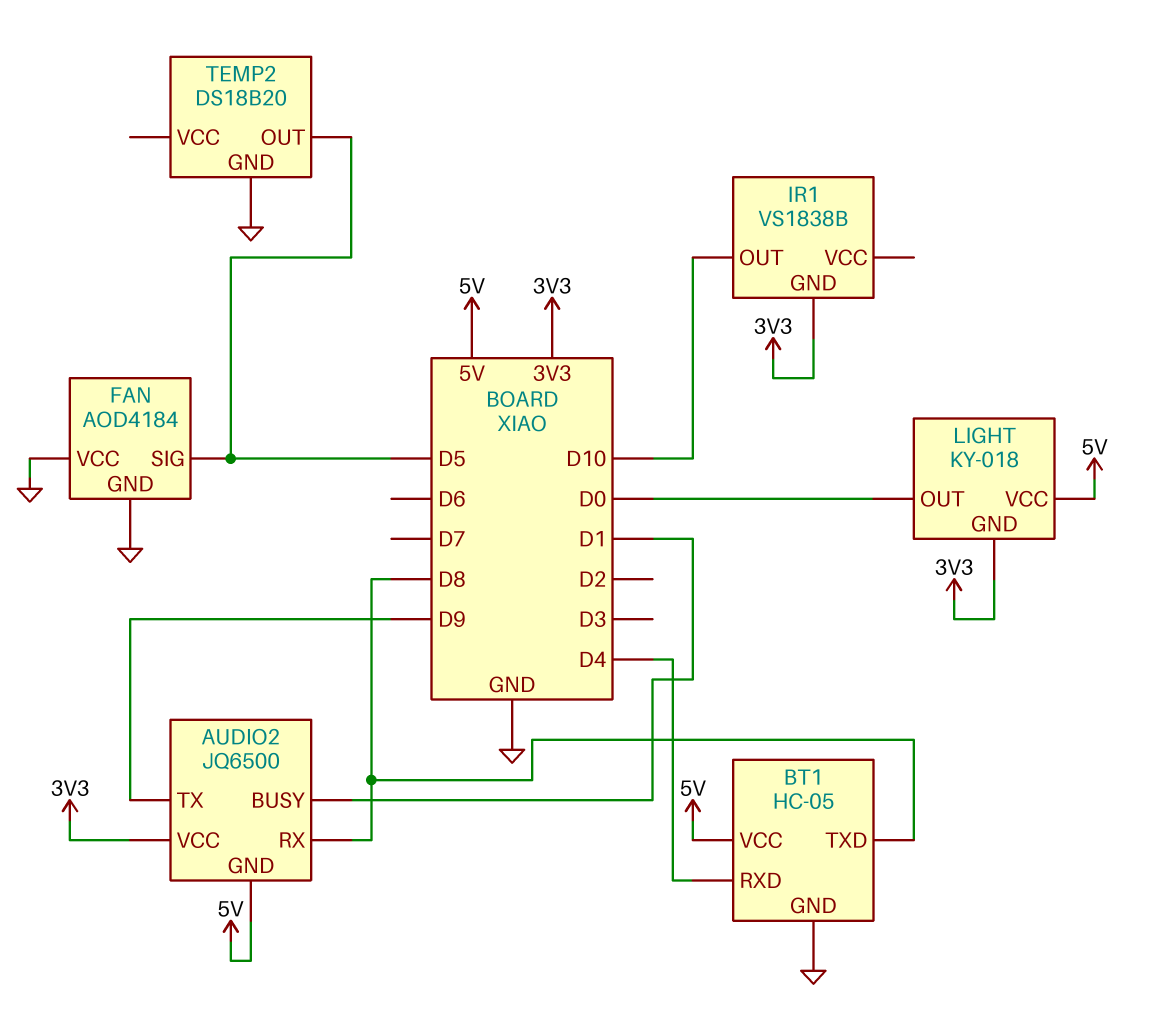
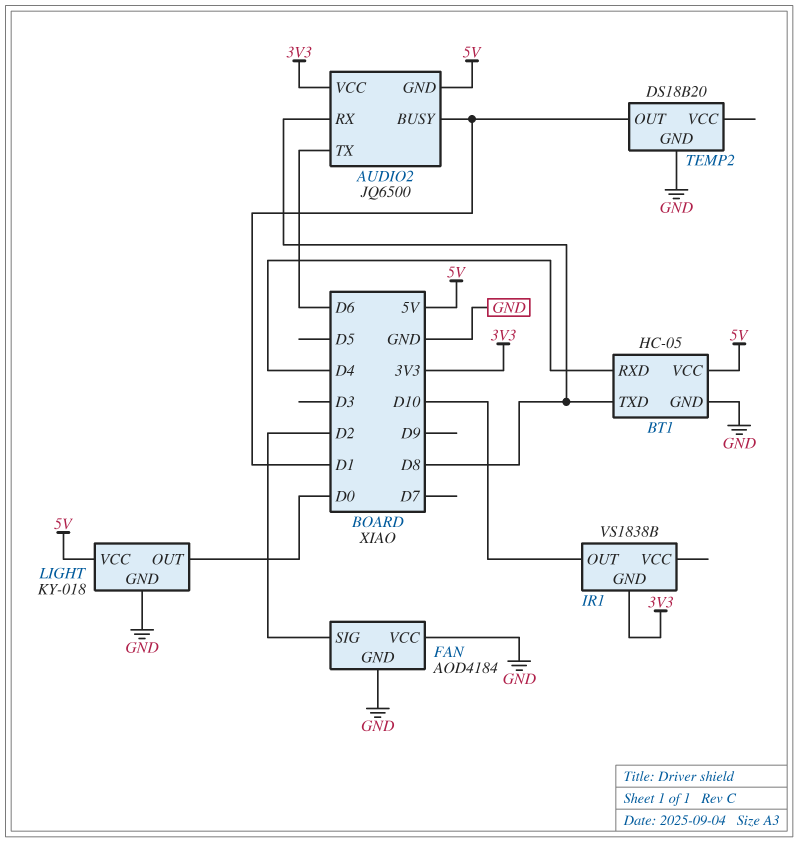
AUDIO2 pin TX: D9 -> D6
FAN pin SIG: D5 -> D2
LIGHT pin GND: 3V3 -> GND
TEMP2 pin OUT: D5 -> D1

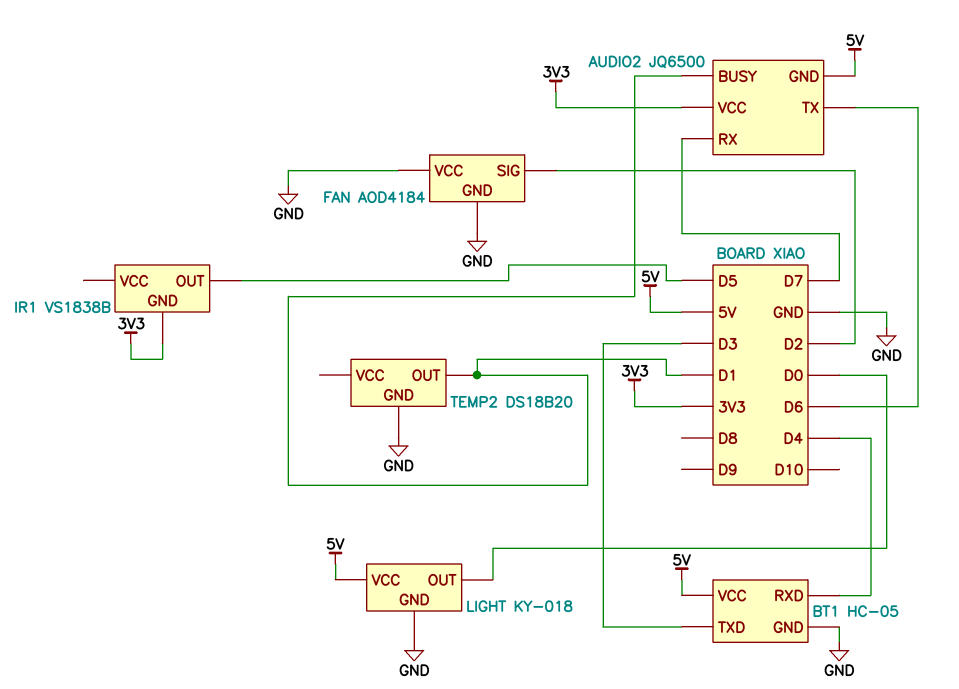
AUDIO2 pin RX: D8 -> D7
BT1 pin TXD: D8 -> D3
IR1 pin OUT: D10 -> D5

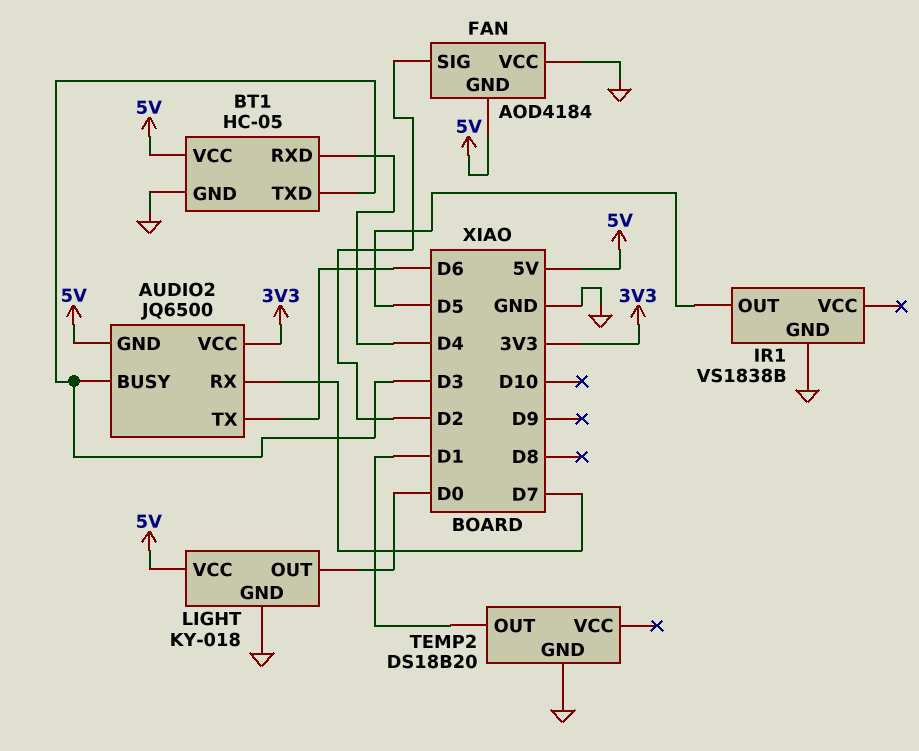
AUDIO2 pin BUSY: D1 -> D3
FAN pin GND: GND -> 5V
IR1 pin GND: 3V3 -> GND

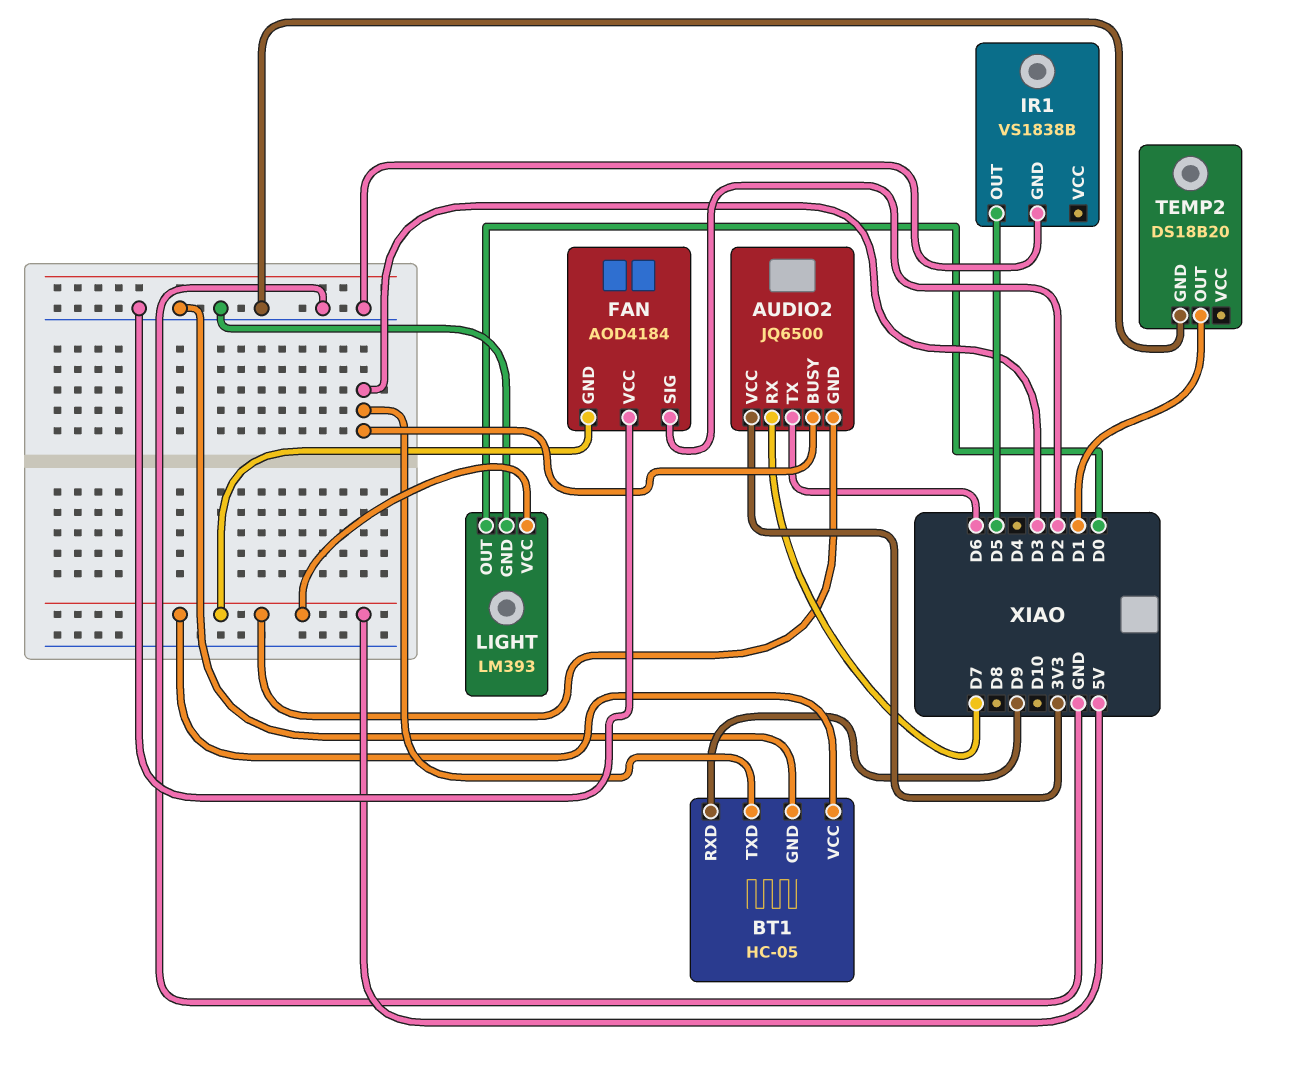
BT1 pin RXD: D4 -> D9
LIGHT: KY-018 -> LM393

